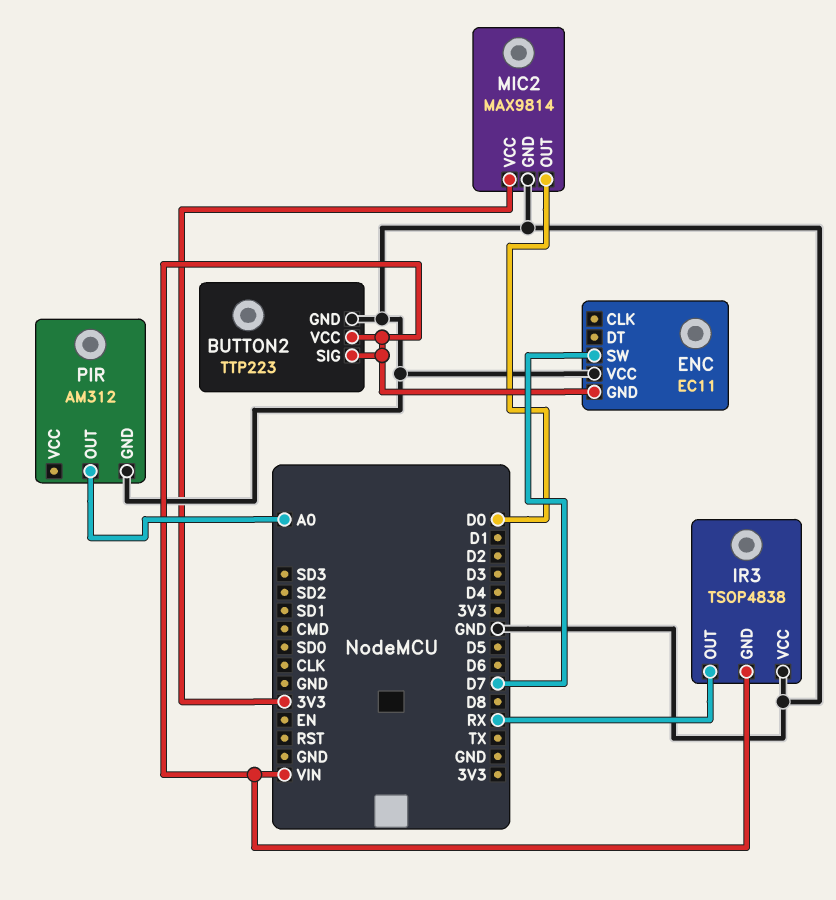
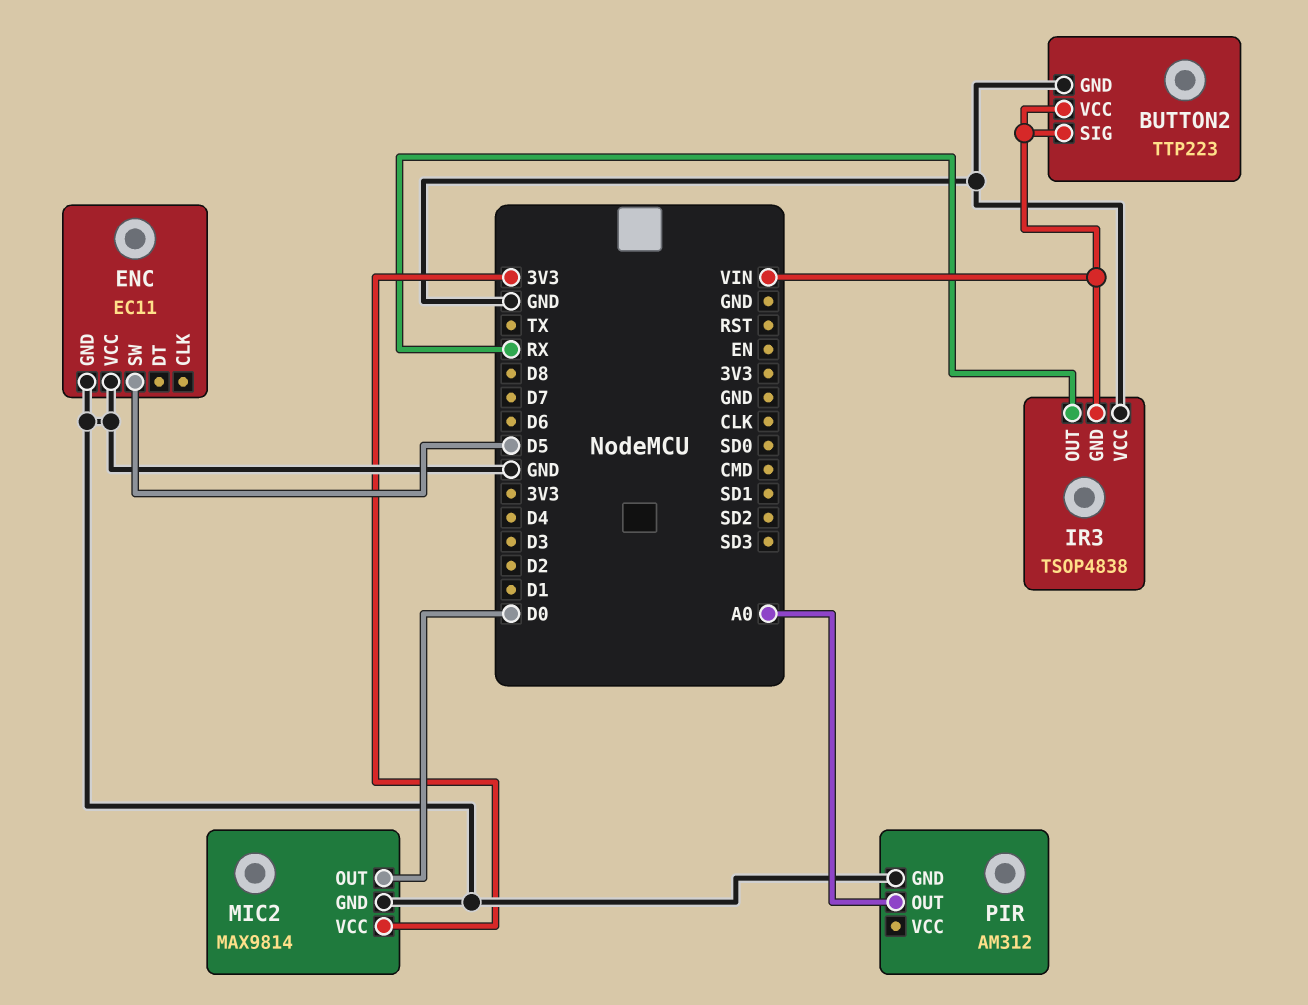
ENC pin GND: VIN -> GND
ENC pin SW: D7 -> D5

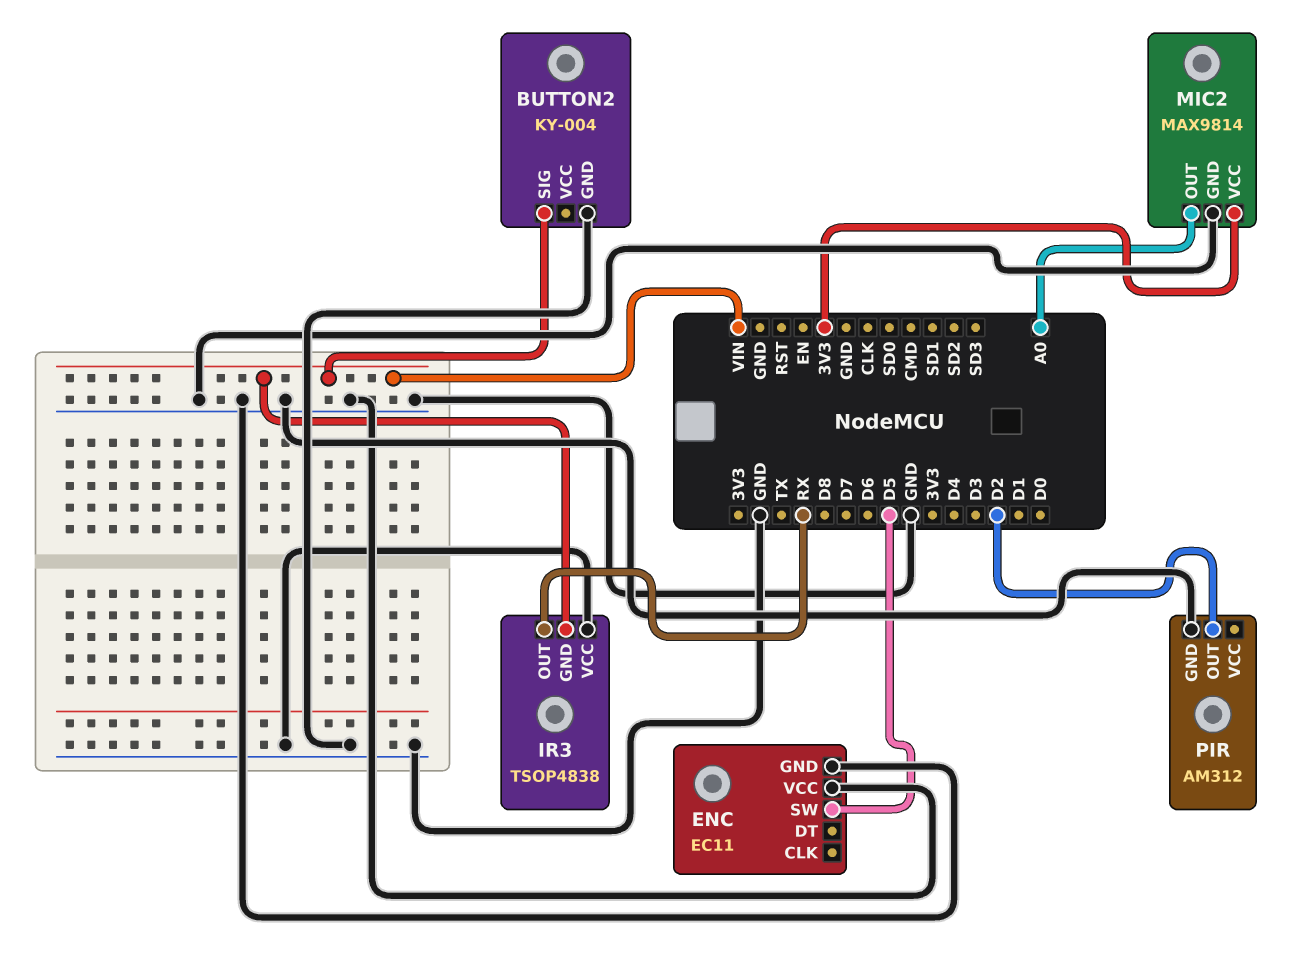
BUTTON2: TTP223 -> KY-004
BUTTON2 pin VCC: VIN -> none
MIC2 pin OUT: D0 -> A0
PIR pin OUT: A0 -> D2

